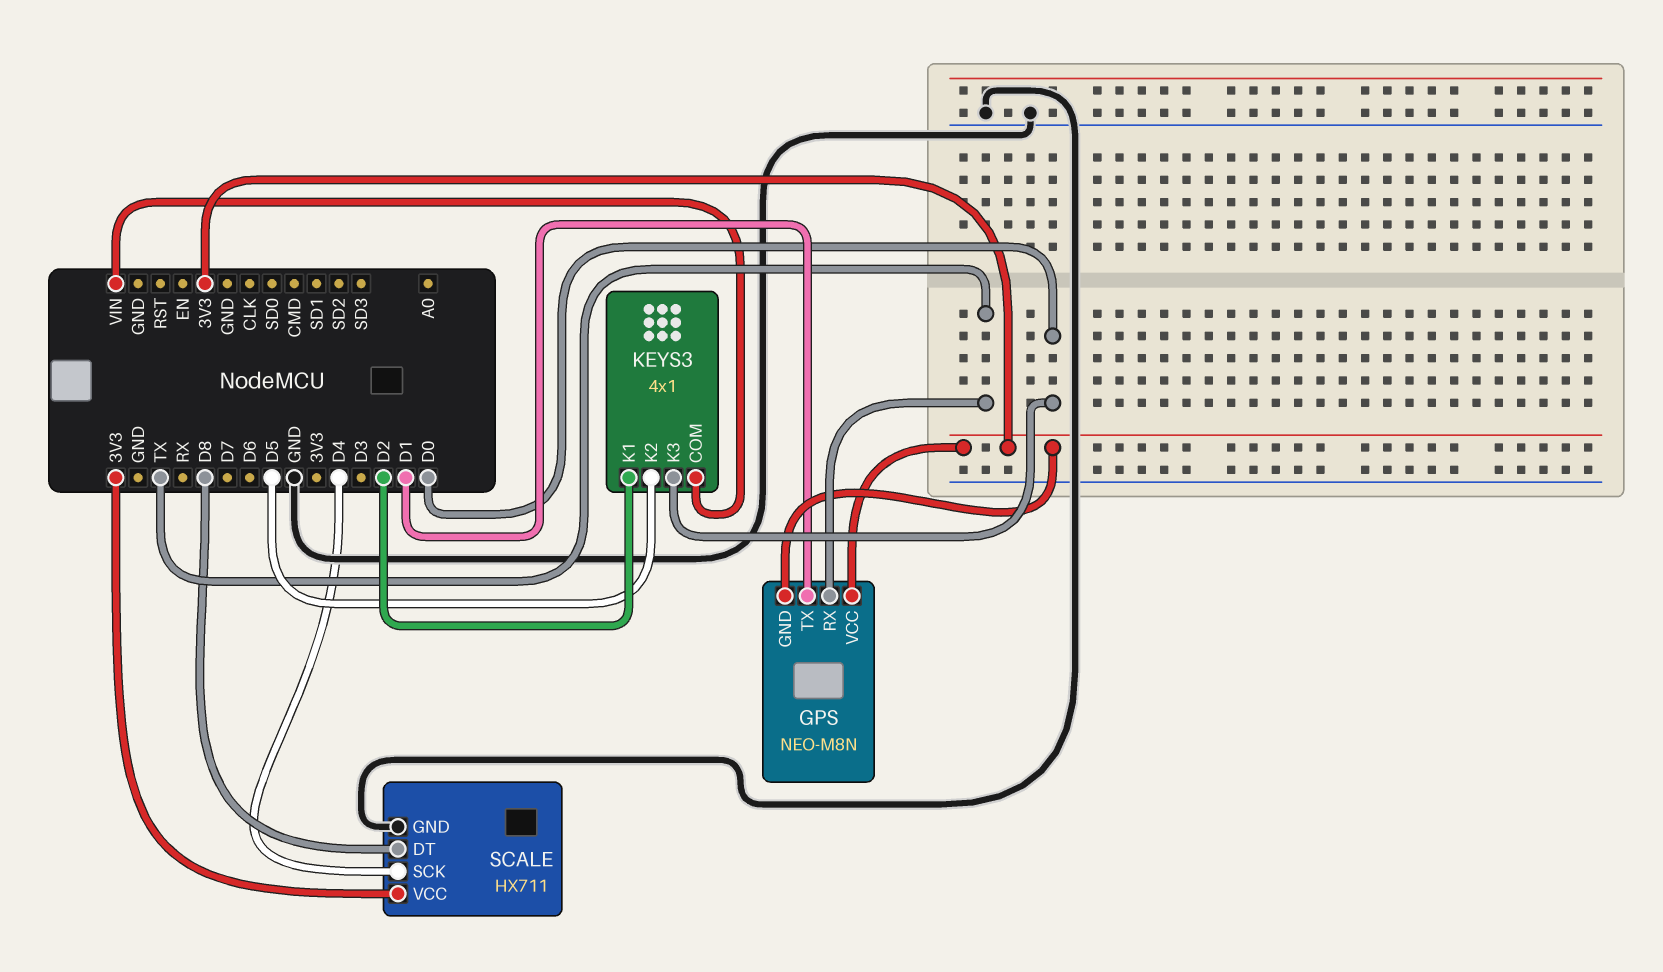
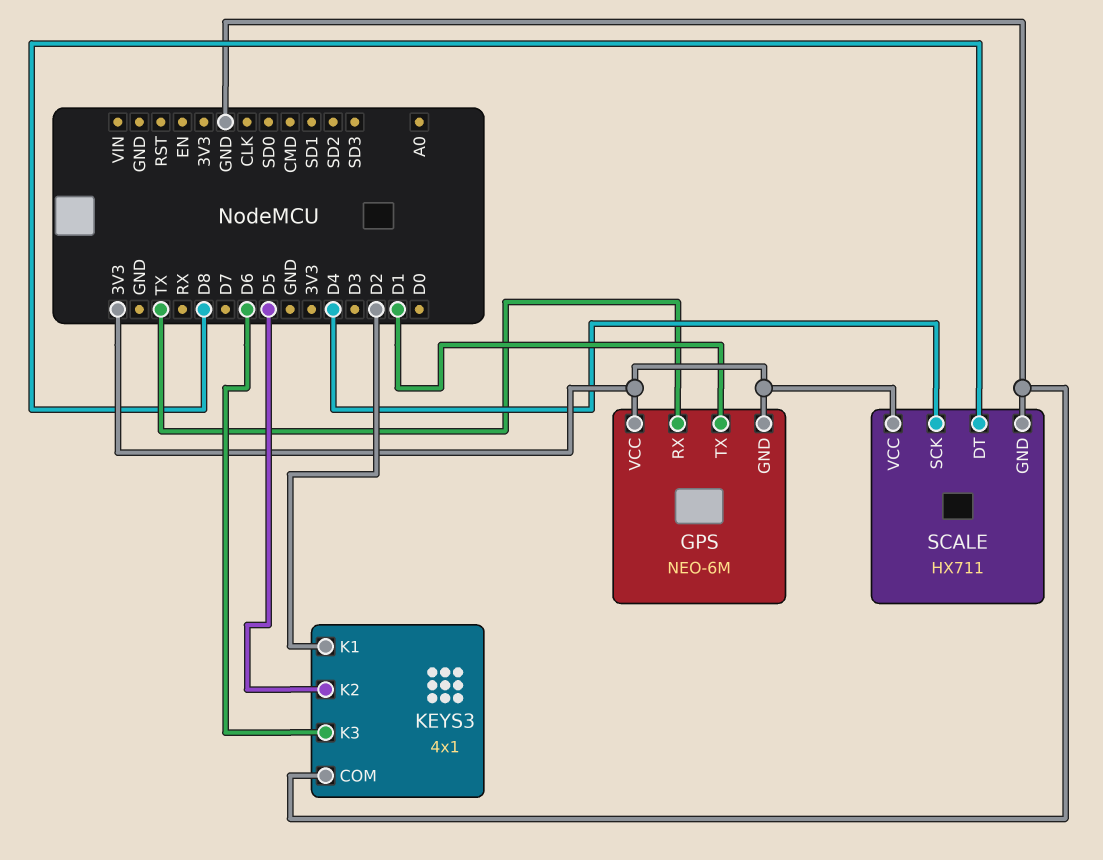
GPS: NEO-M8N -> NEO-6M
KEYS3 pin COM: VIN -> GND
KEYS3 pin K3: D0 -> D6

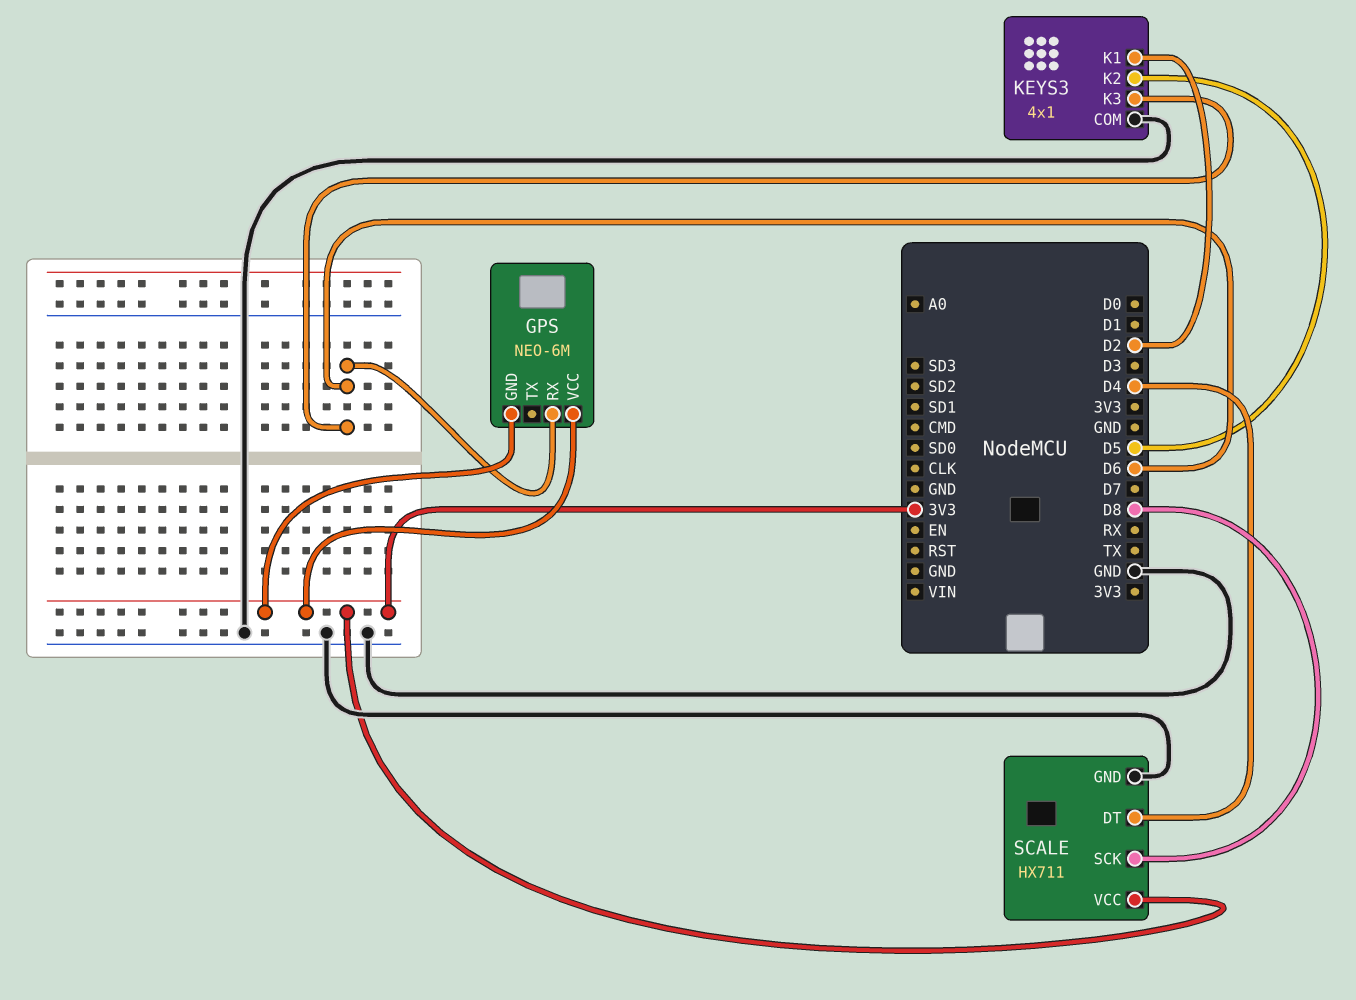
GPS pin RX: TX -> D6
GPS pin TX: D1 -> none
SCALE pin DT: D8 -> D4
SCALE pin SCK: D4 -> D8

